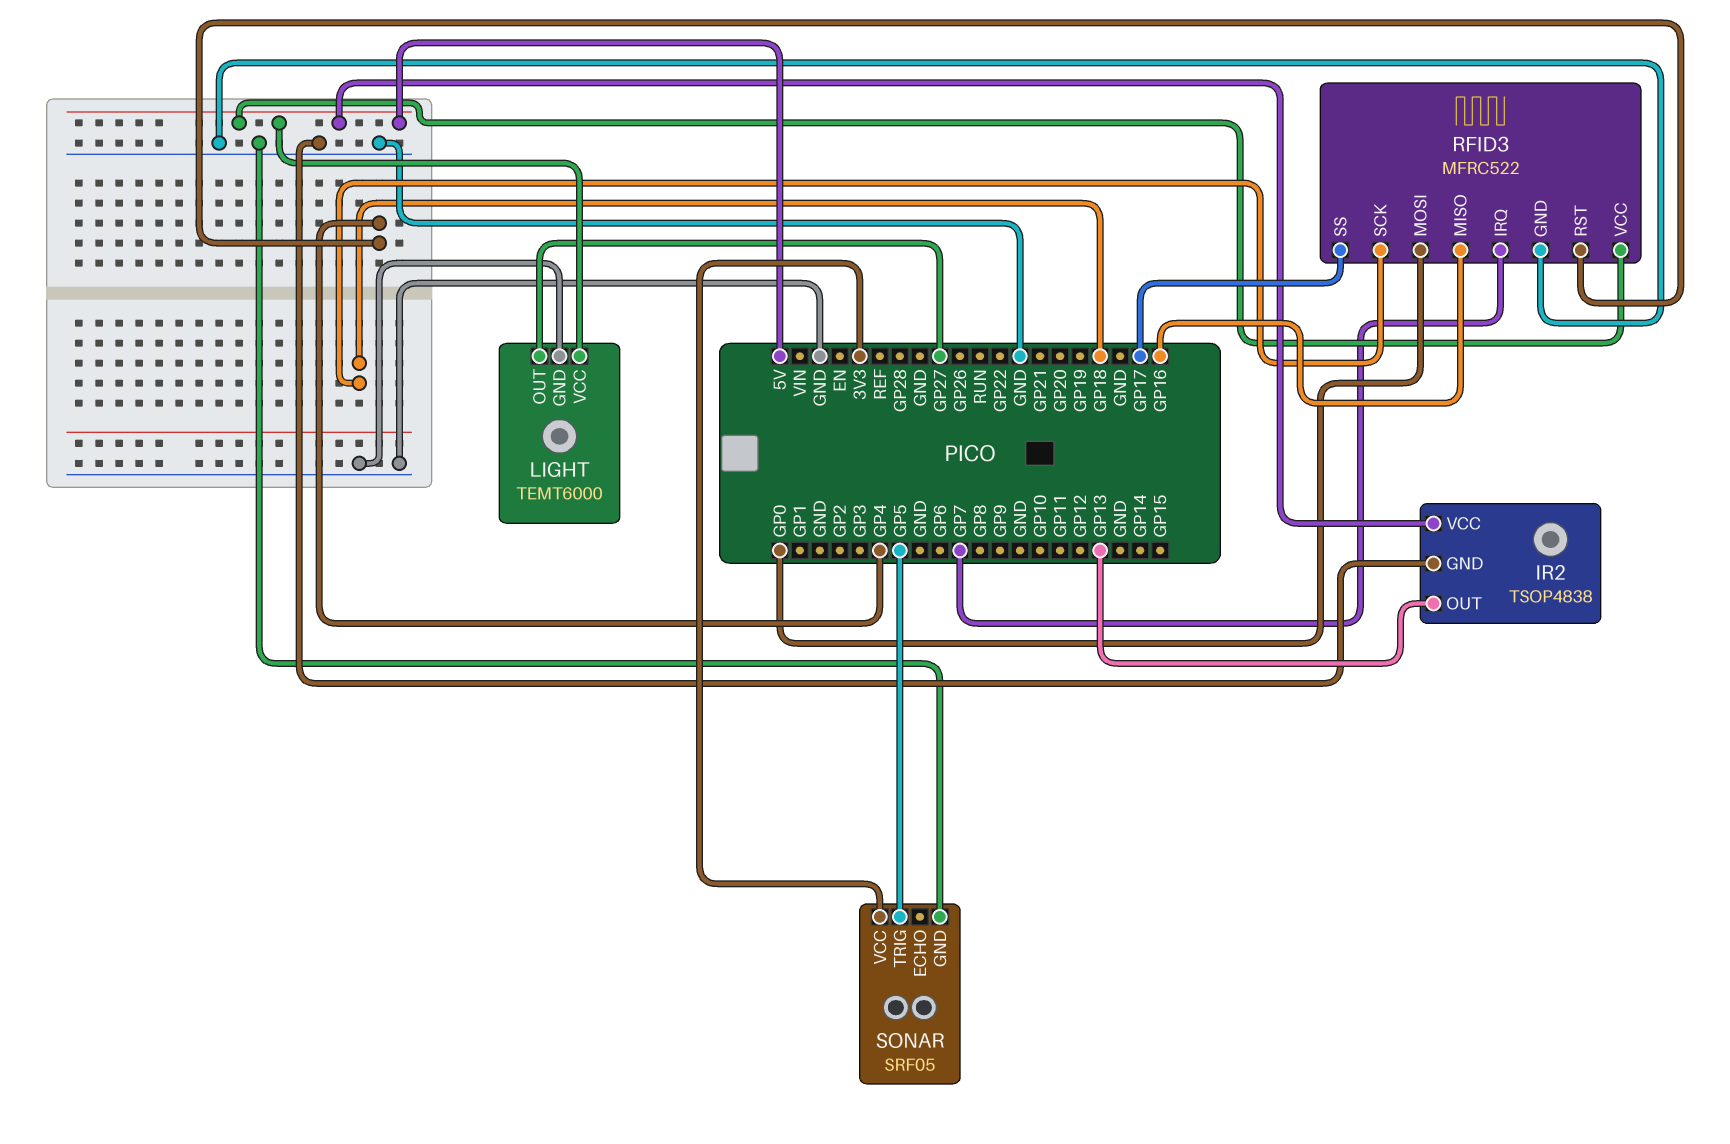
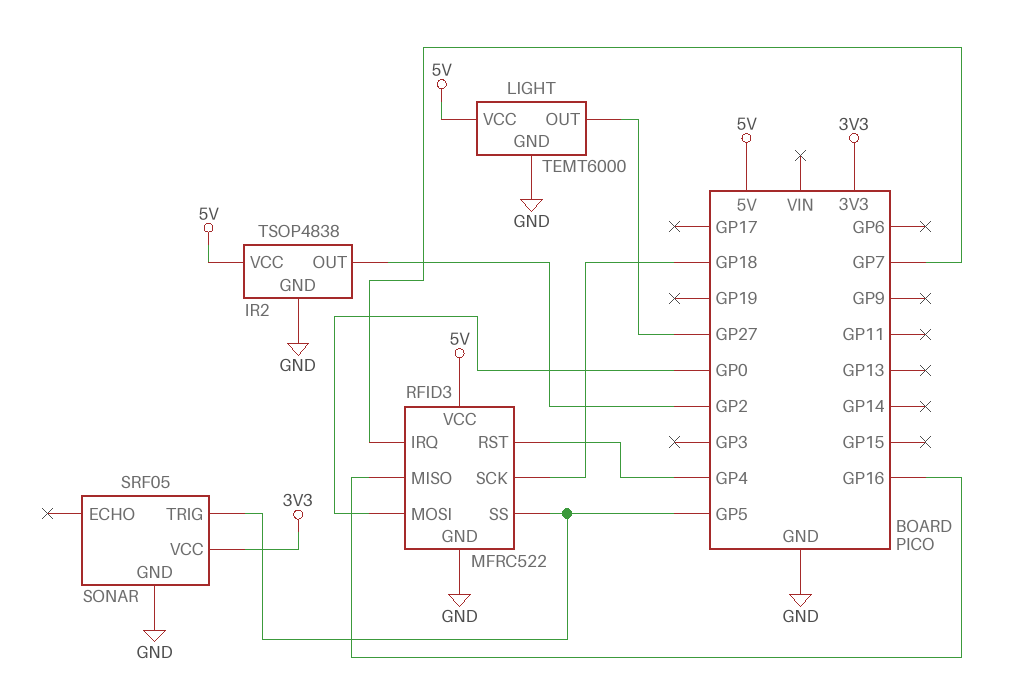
IR2 pin OUT: GP13 -> GP2
RFID3 pin SS: GP17 -> GP5

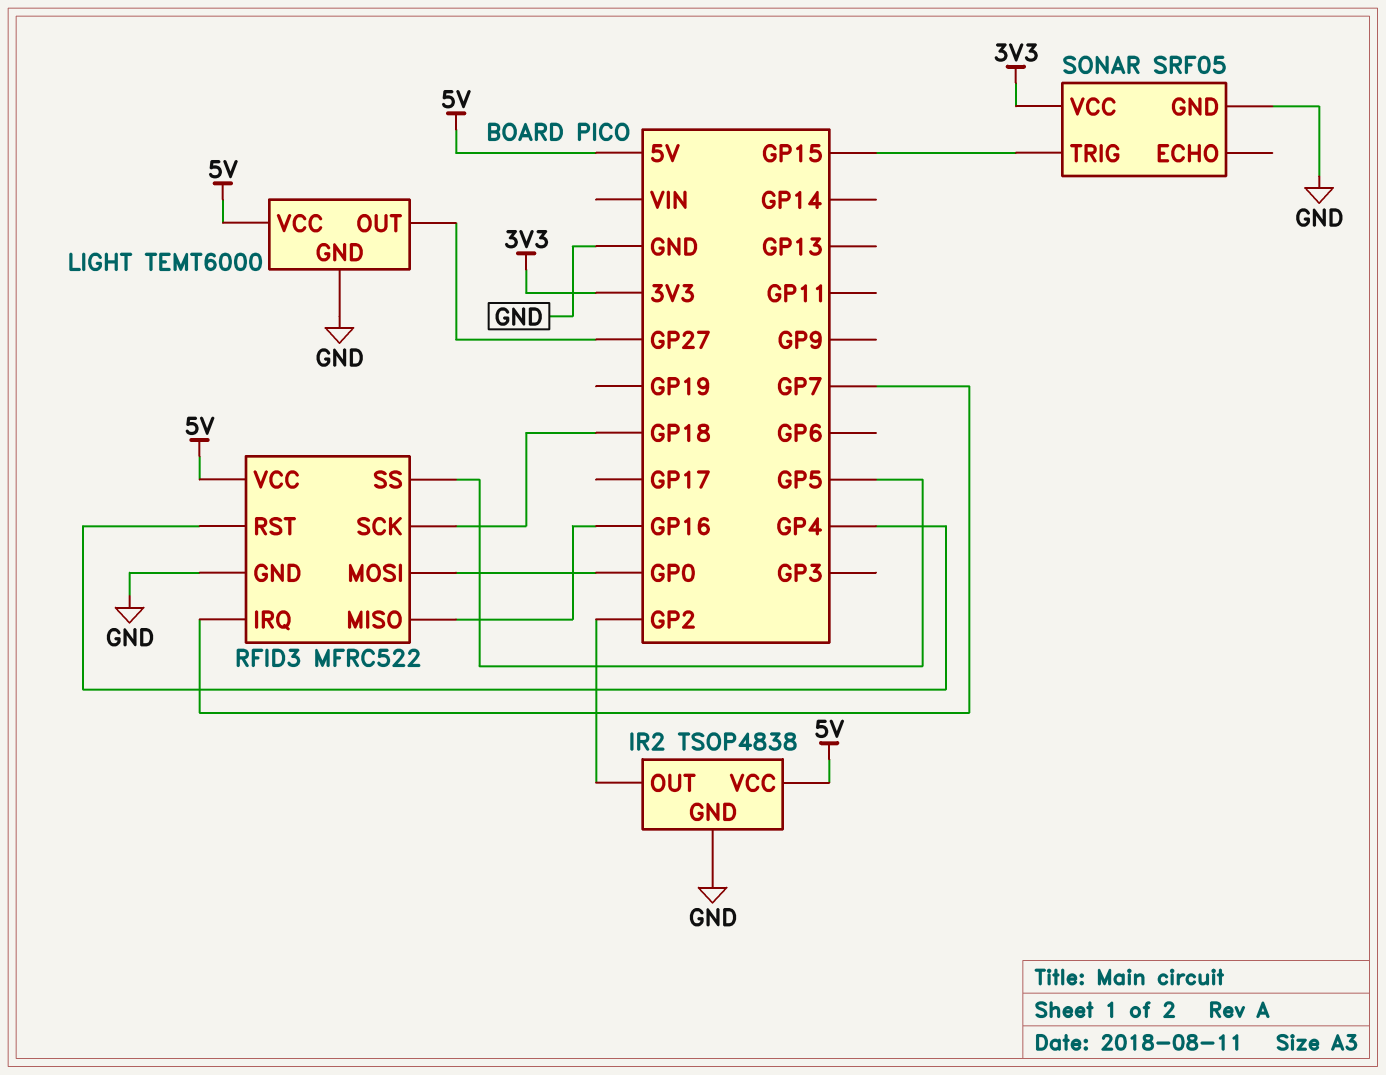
SONAR pin TRIG: GP5 -> GP15

